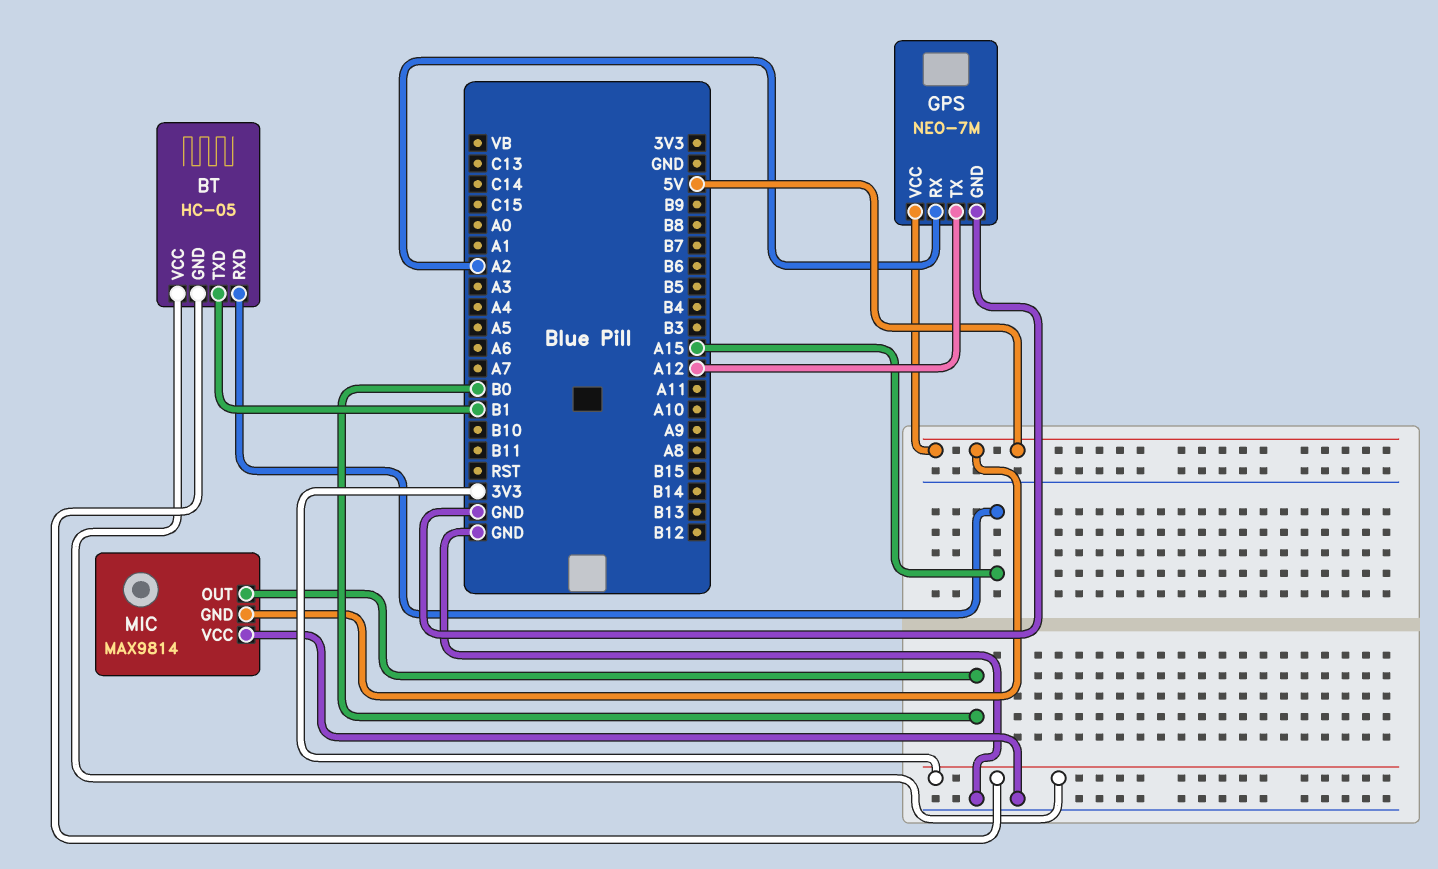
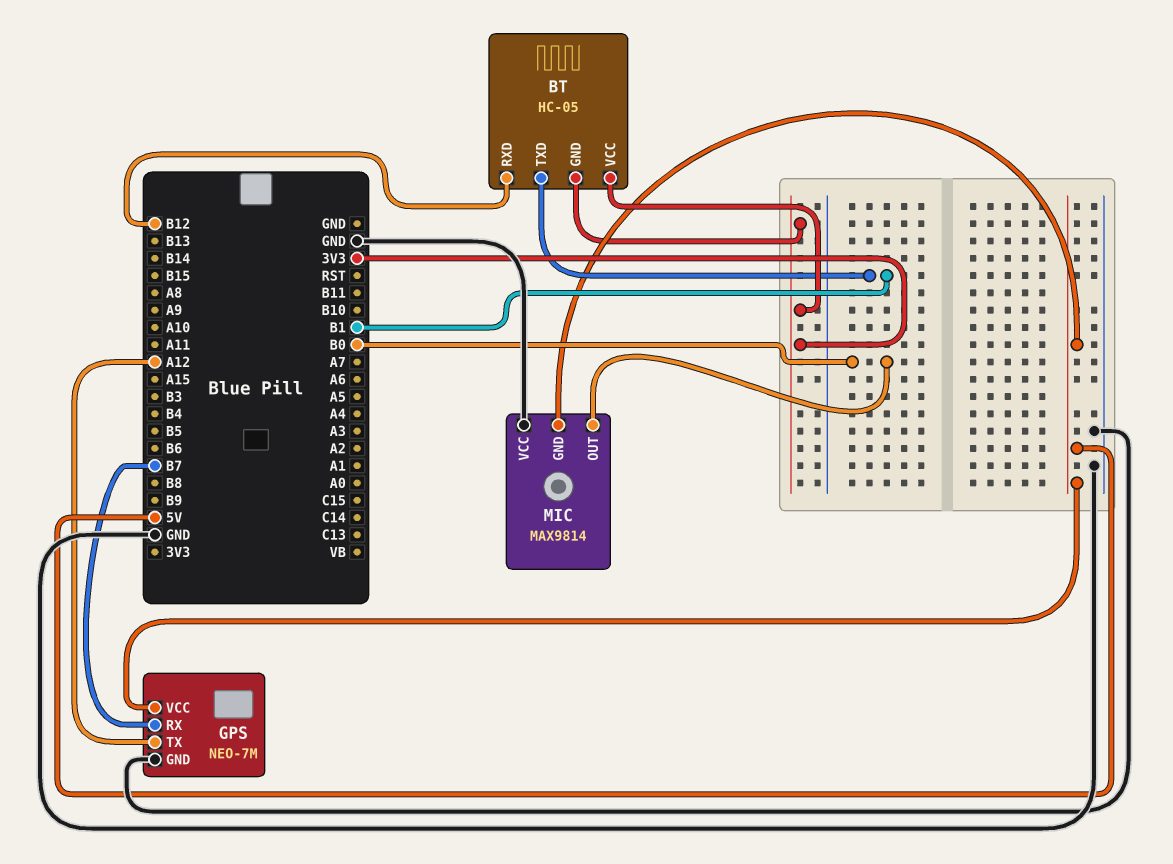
BT pin RXD: A15 -> B12
GPS pin RX: A2 -> B7

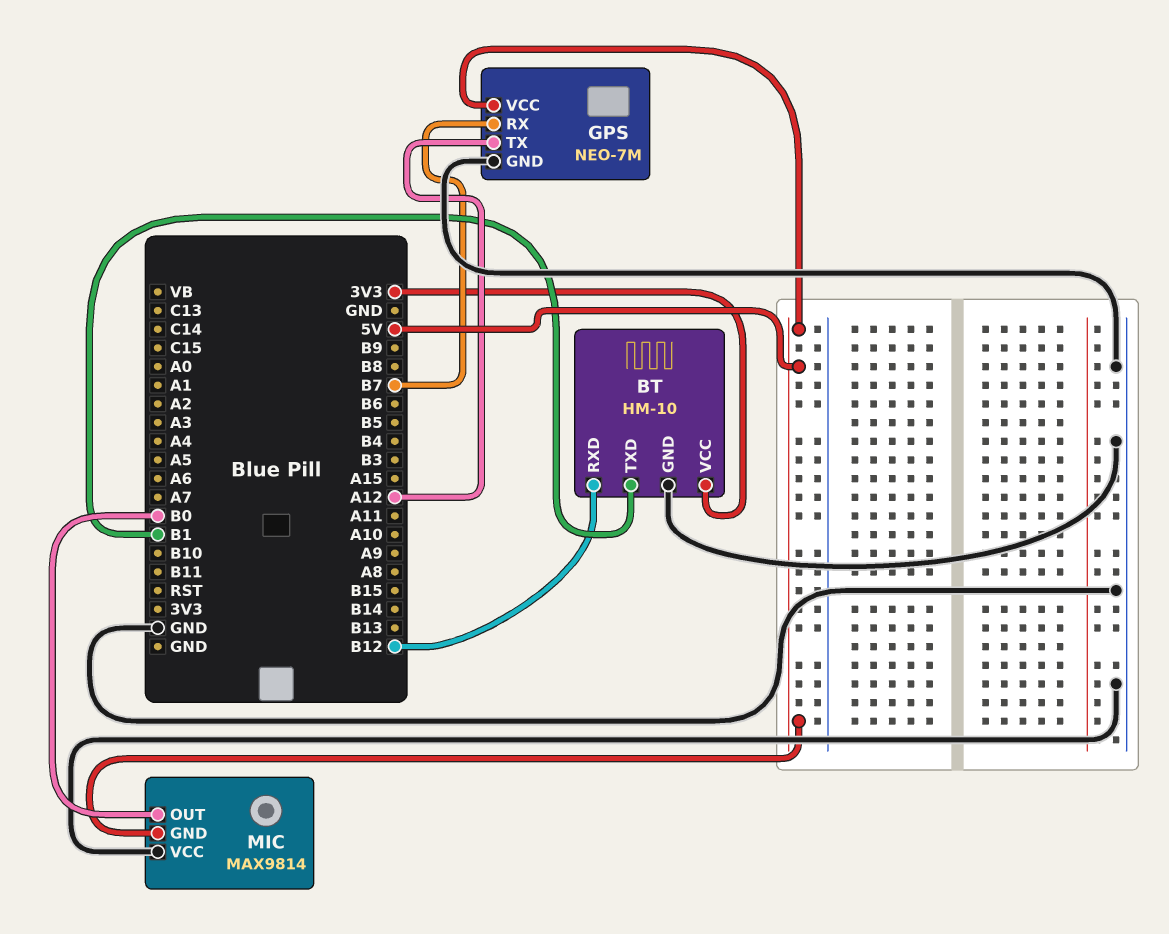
BT: HC-05 -> HM-10
BT pin GND: 3V3 -> GND

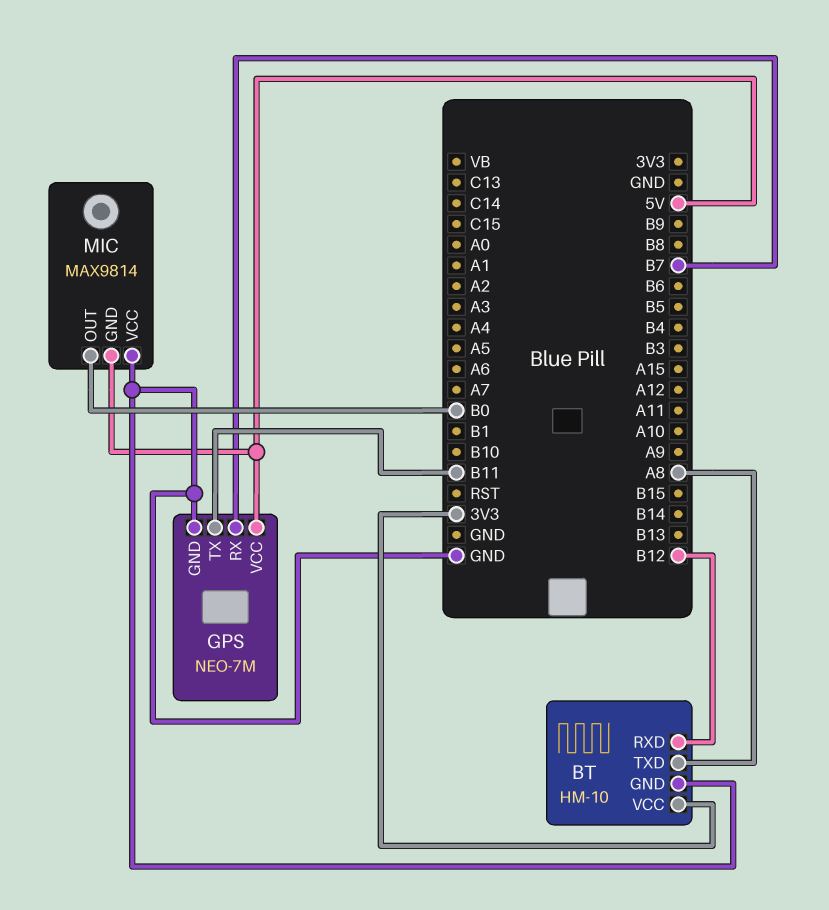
BT pin TXD: B1 -> A8
GPS pin TX: A12 -> B11

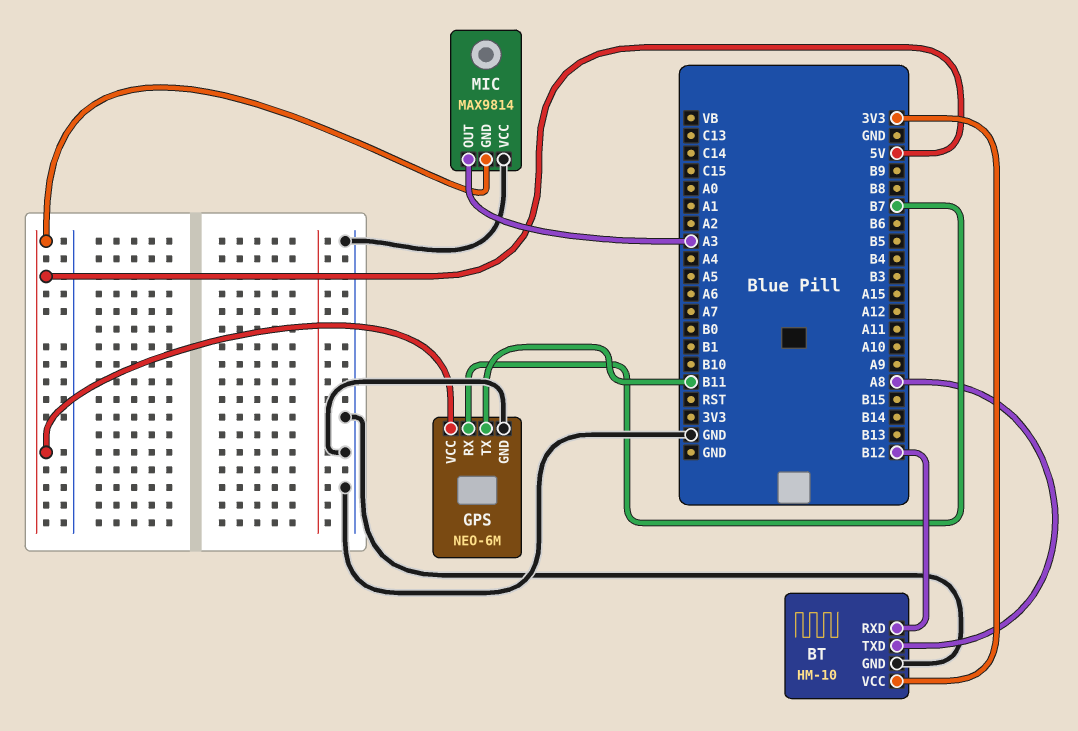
GPS: NEO-7M -> NEO-6M
MIC pin OUT: B0 -> A3

